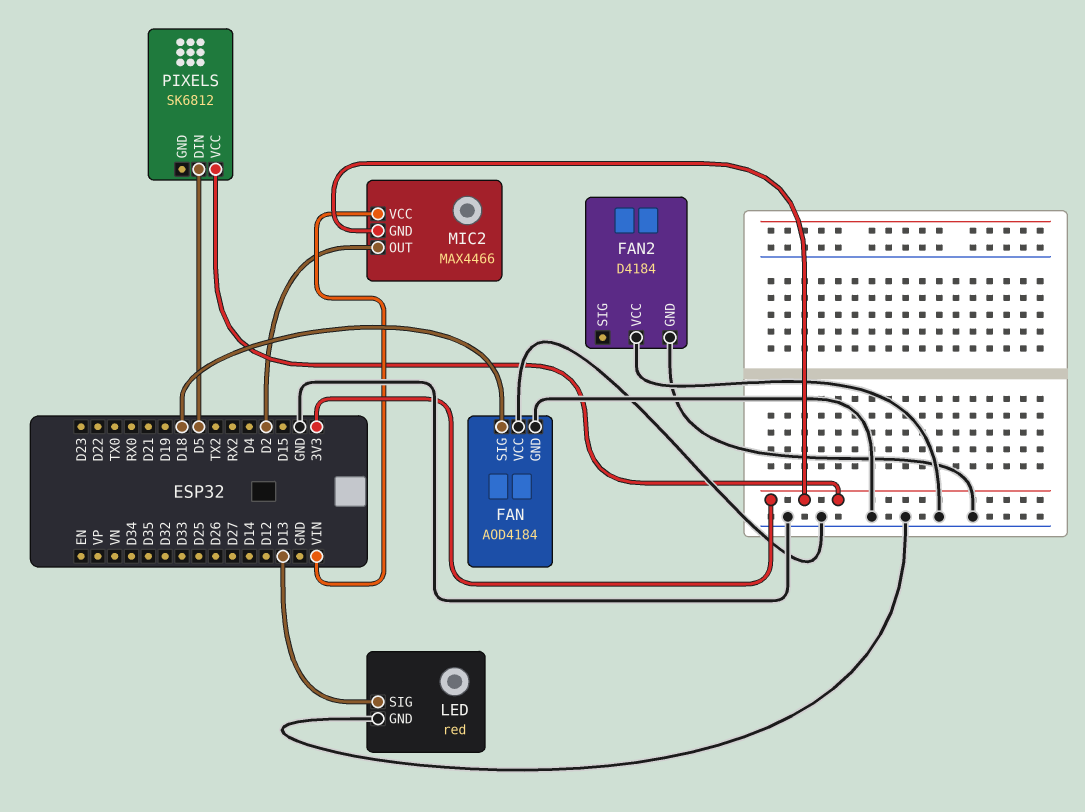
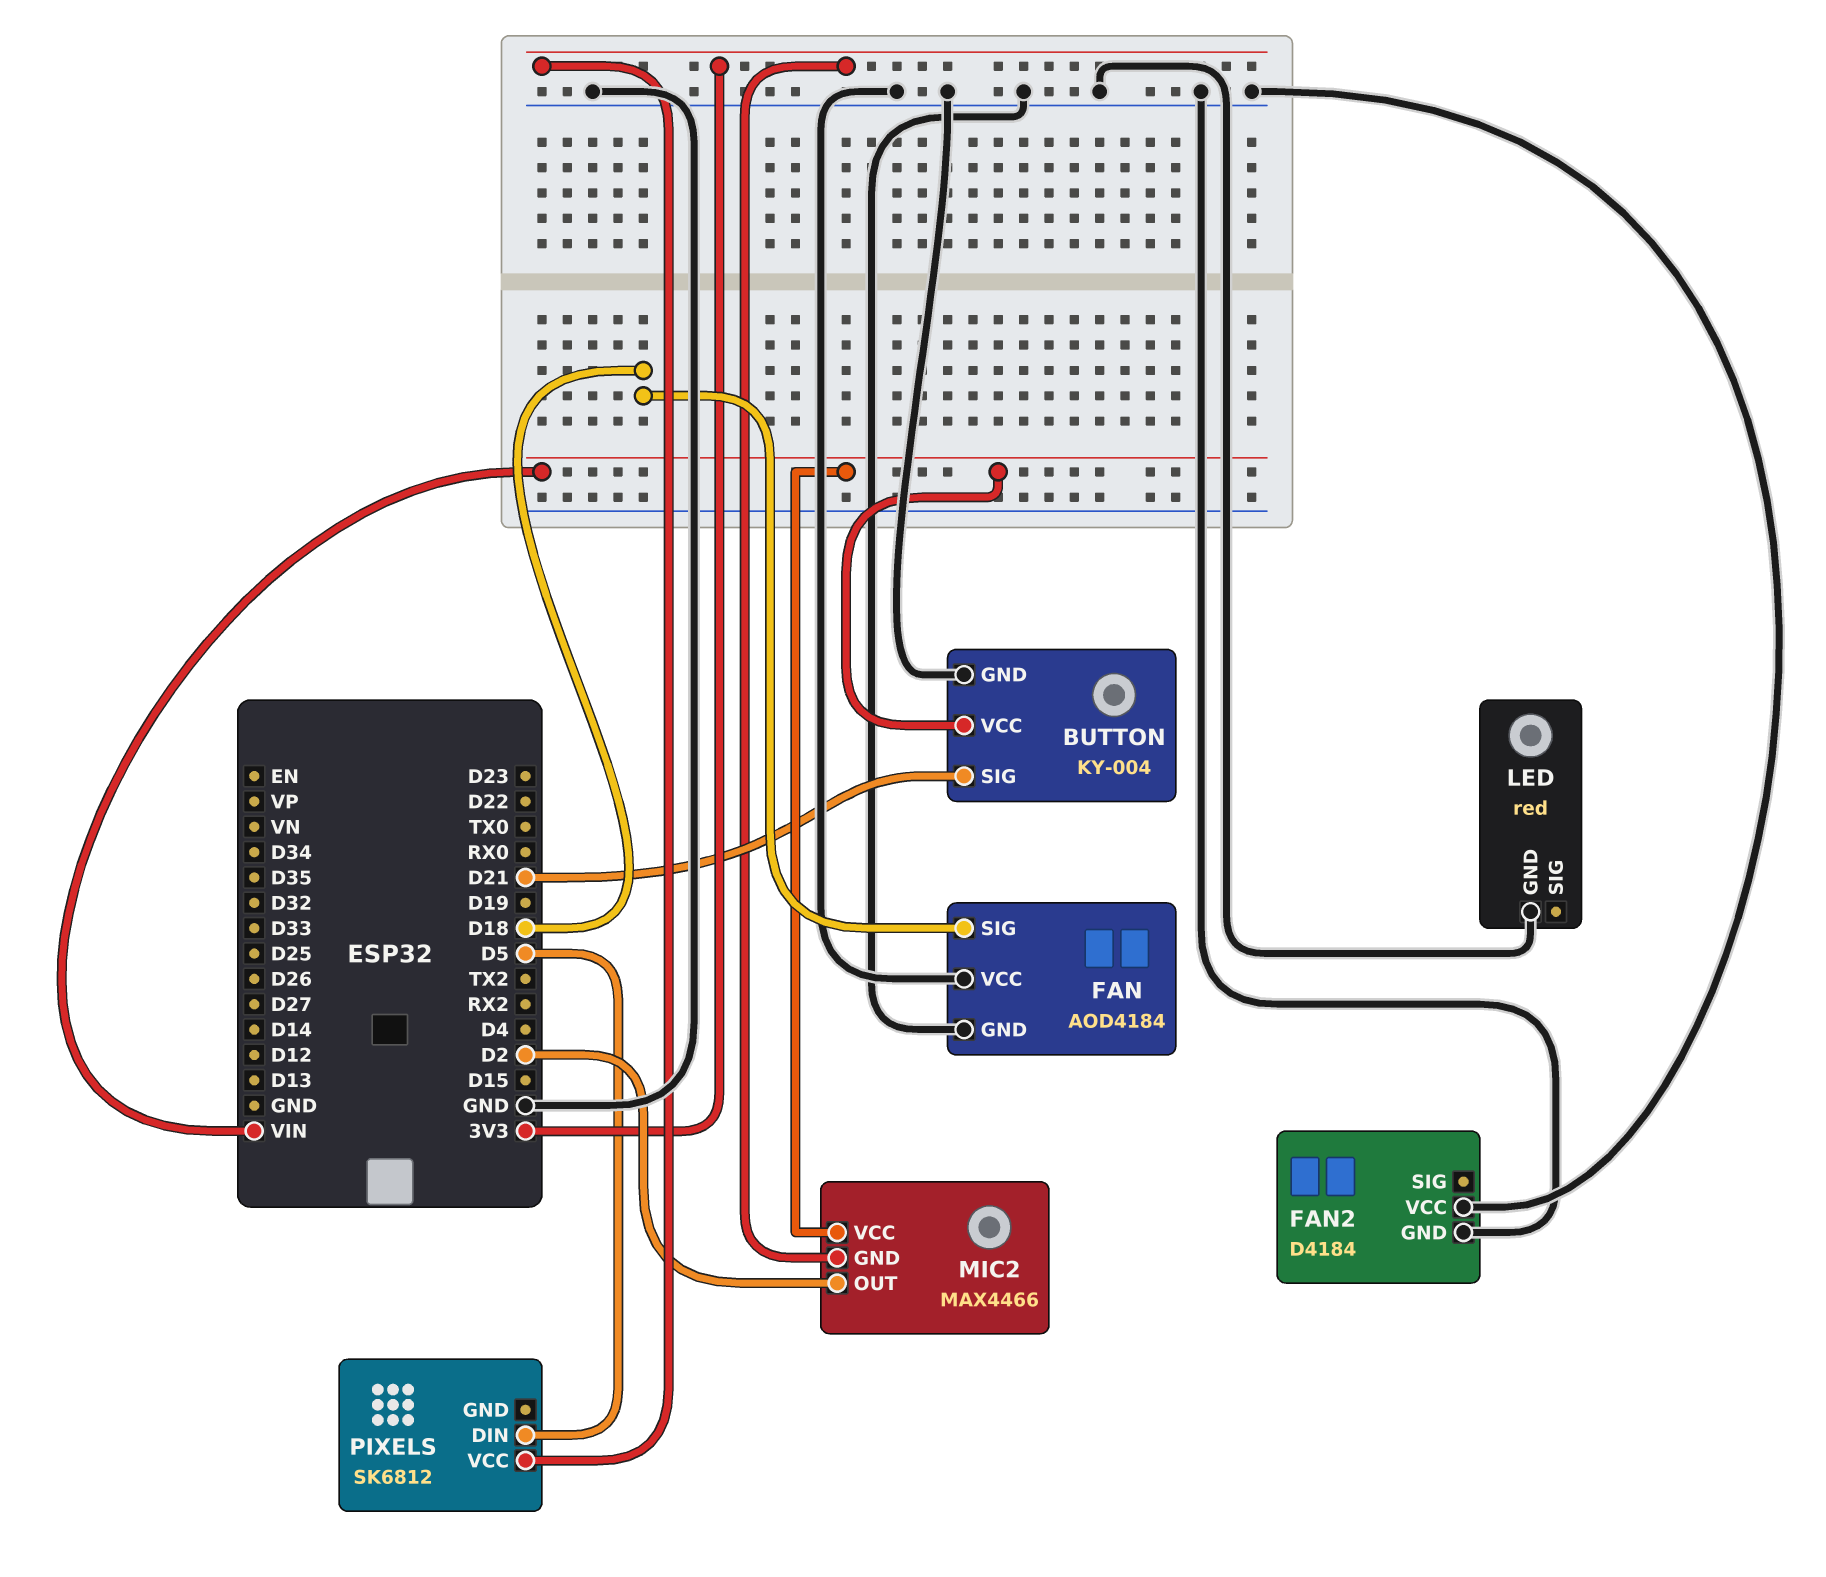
BUTTON: none -> KY-004
BUTTON pin GND: none -> GND
BUTTON pin SIG: none -> D21
BUTTON pin VCC: none -> VIN
LED pin SIG: D13 -> none

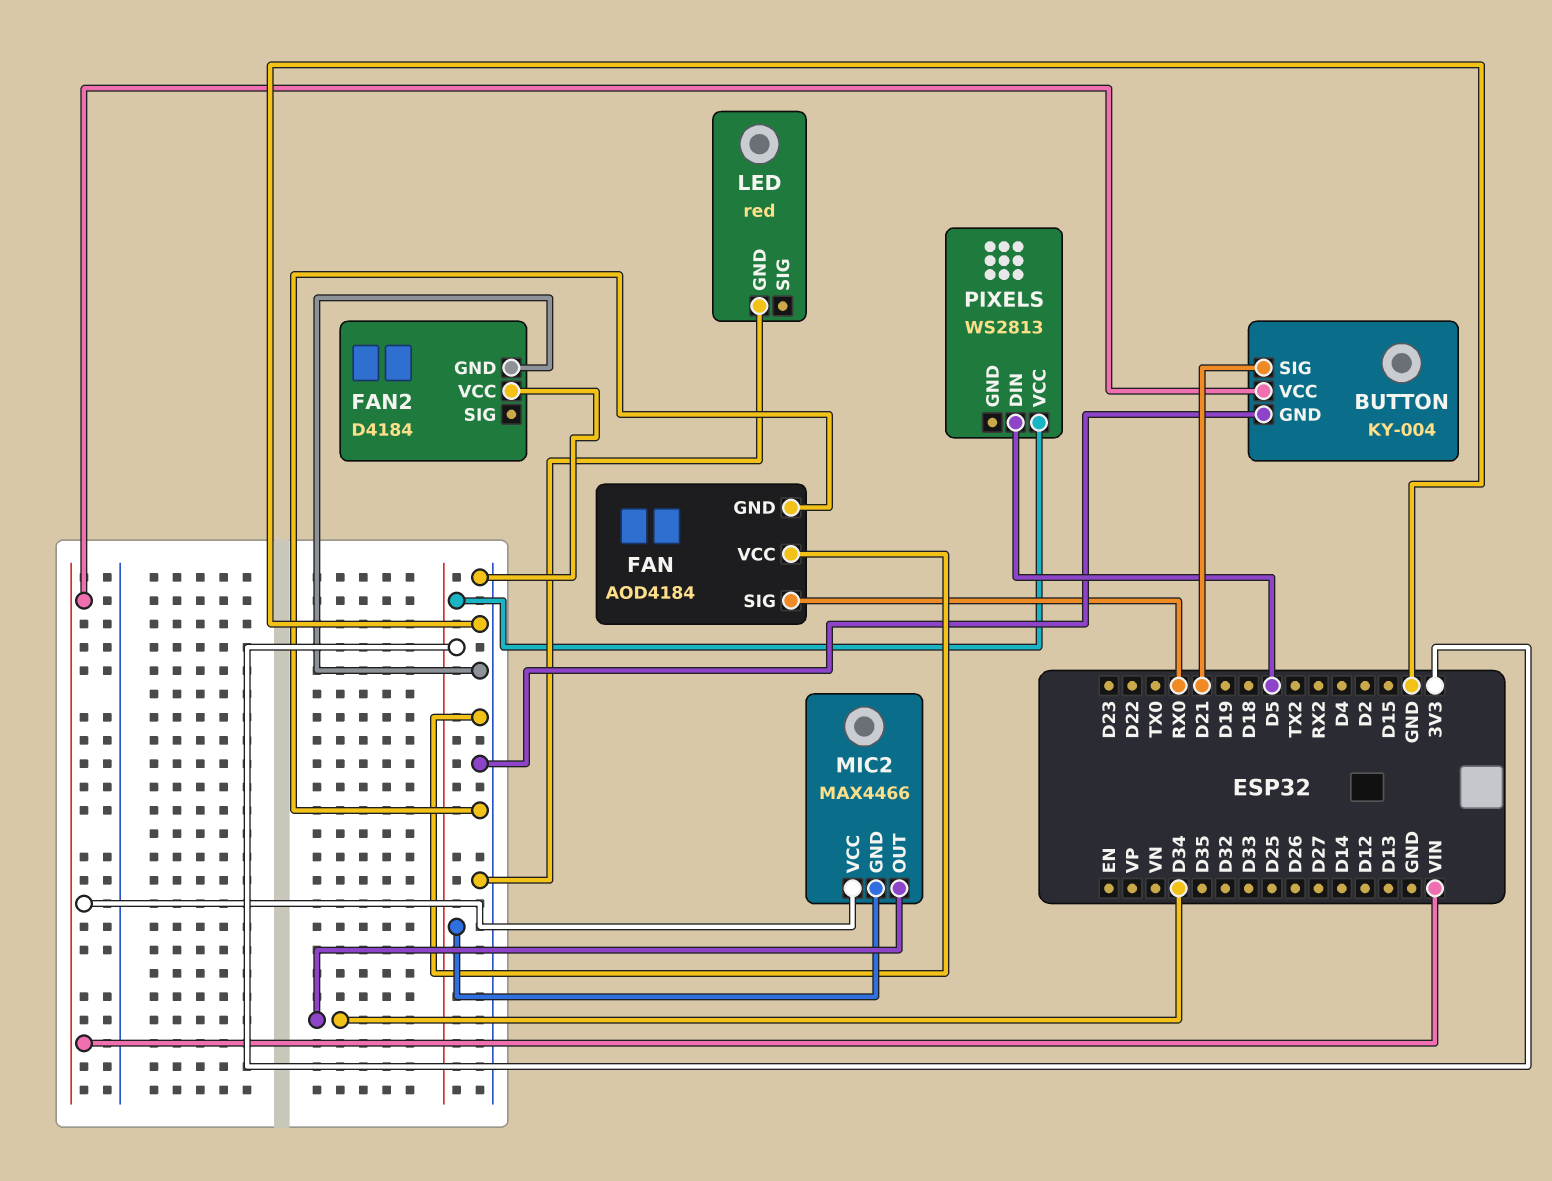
FAN pin SIG: D18 -> RX0
MIC2 pin OUT: D2 -> D34
PIXELS: SK6812 -> WS2813

